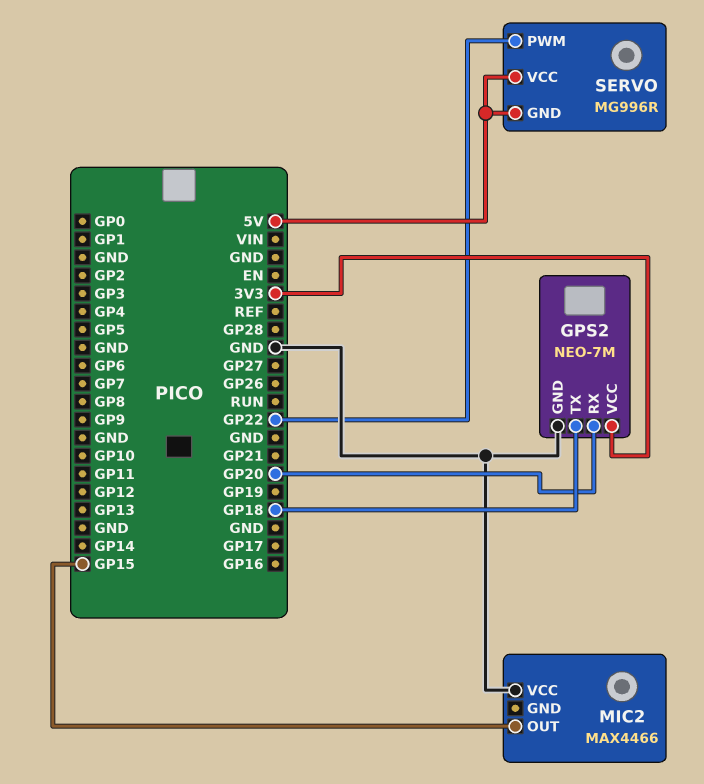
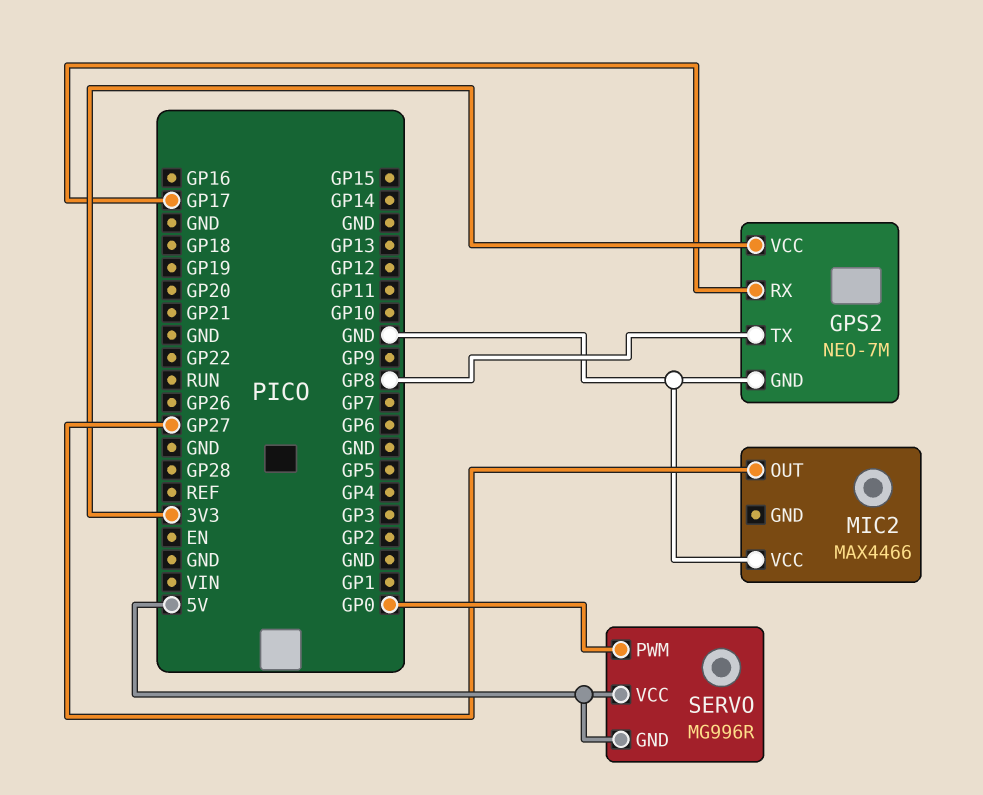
GPS2 pin RX: GP20 -> GP17
GPS2 pin TX: GP18 -> GP8
MIC2 pin OUT: GP15 -> GP27
SERVO pin PWM: GP22 -> GP0

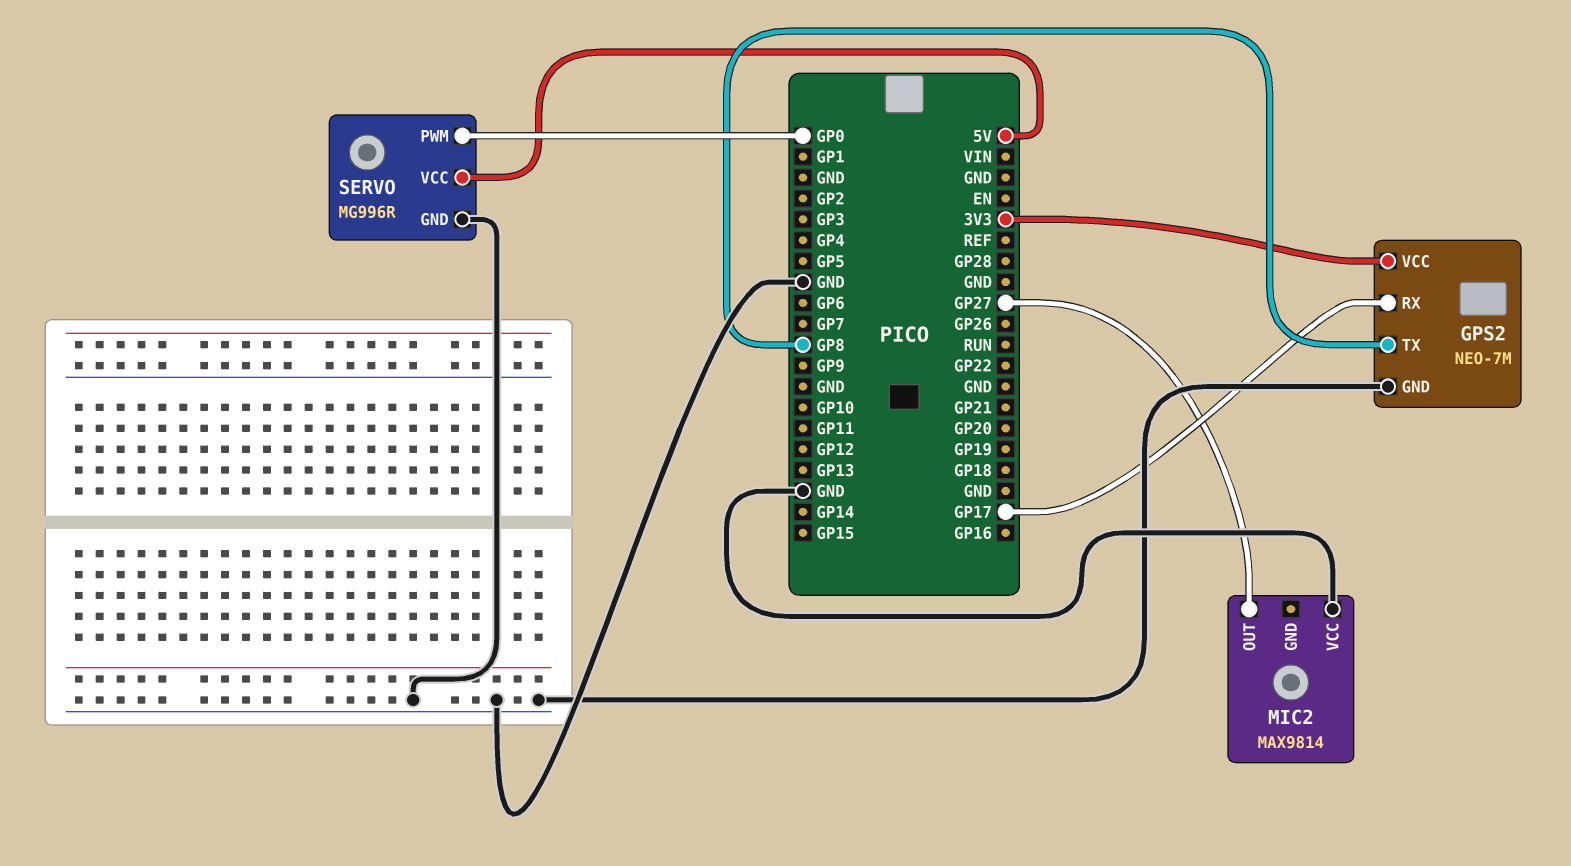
MIC2: MAX4466 -> MAX9814
SERVO pin GND: 5V -> GND

